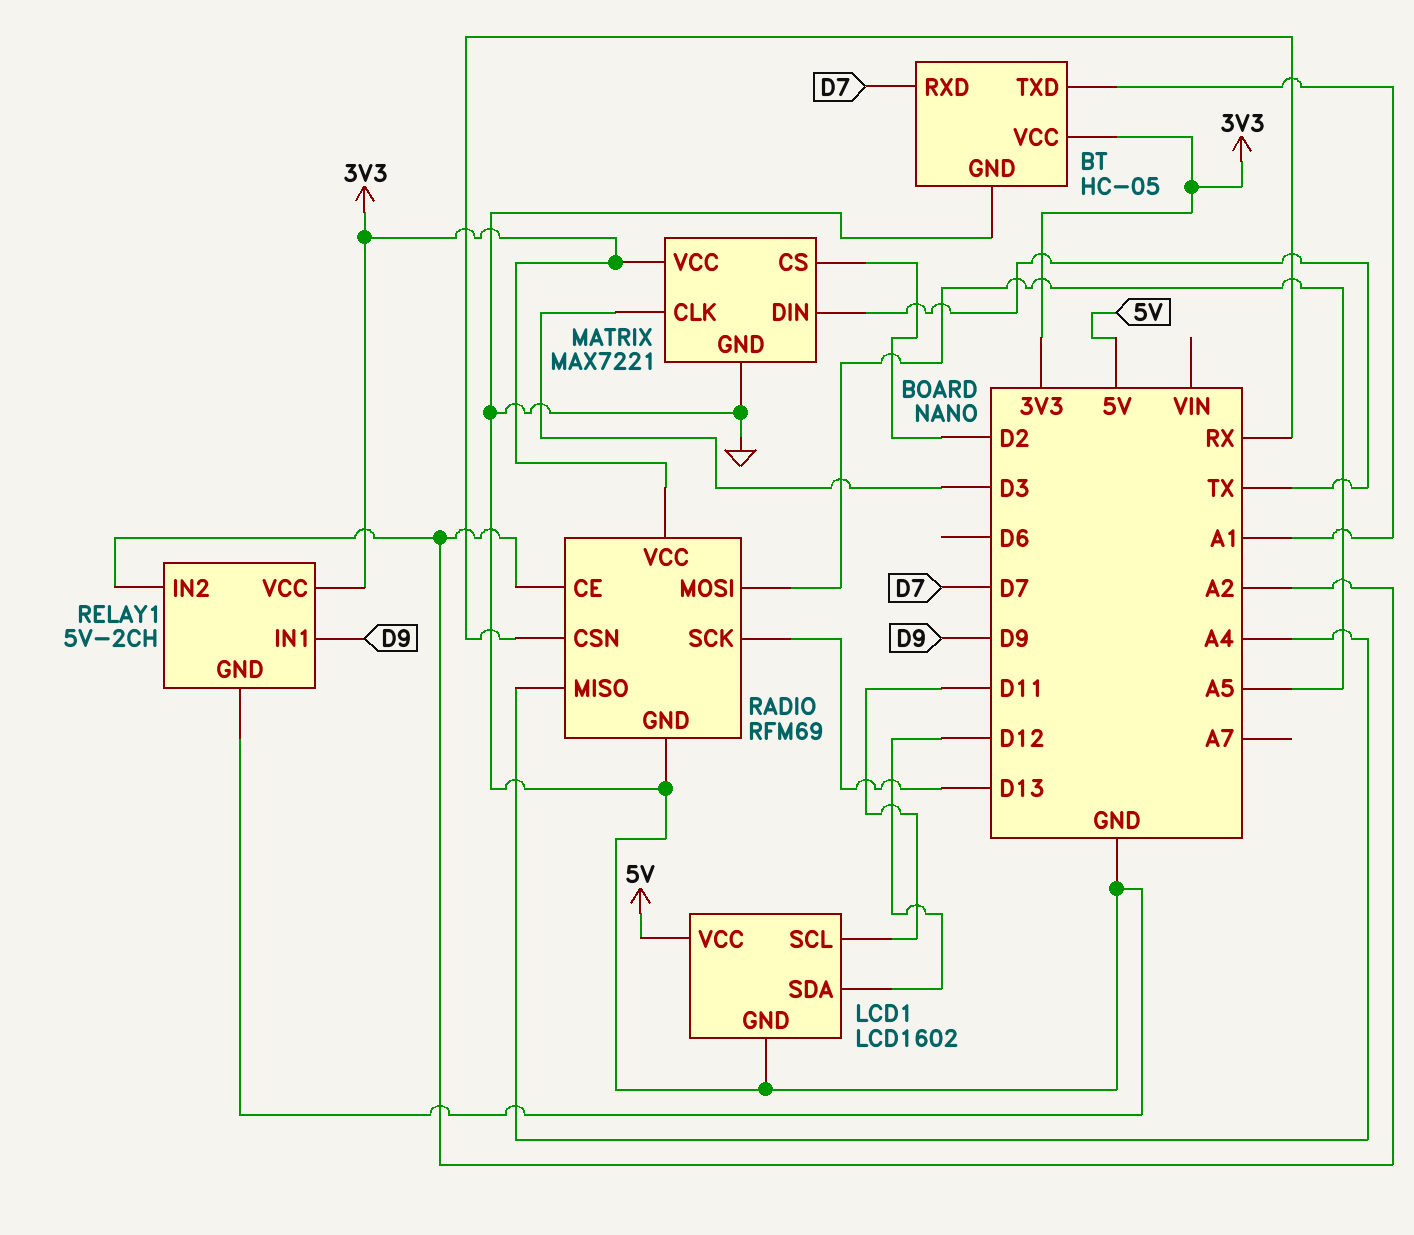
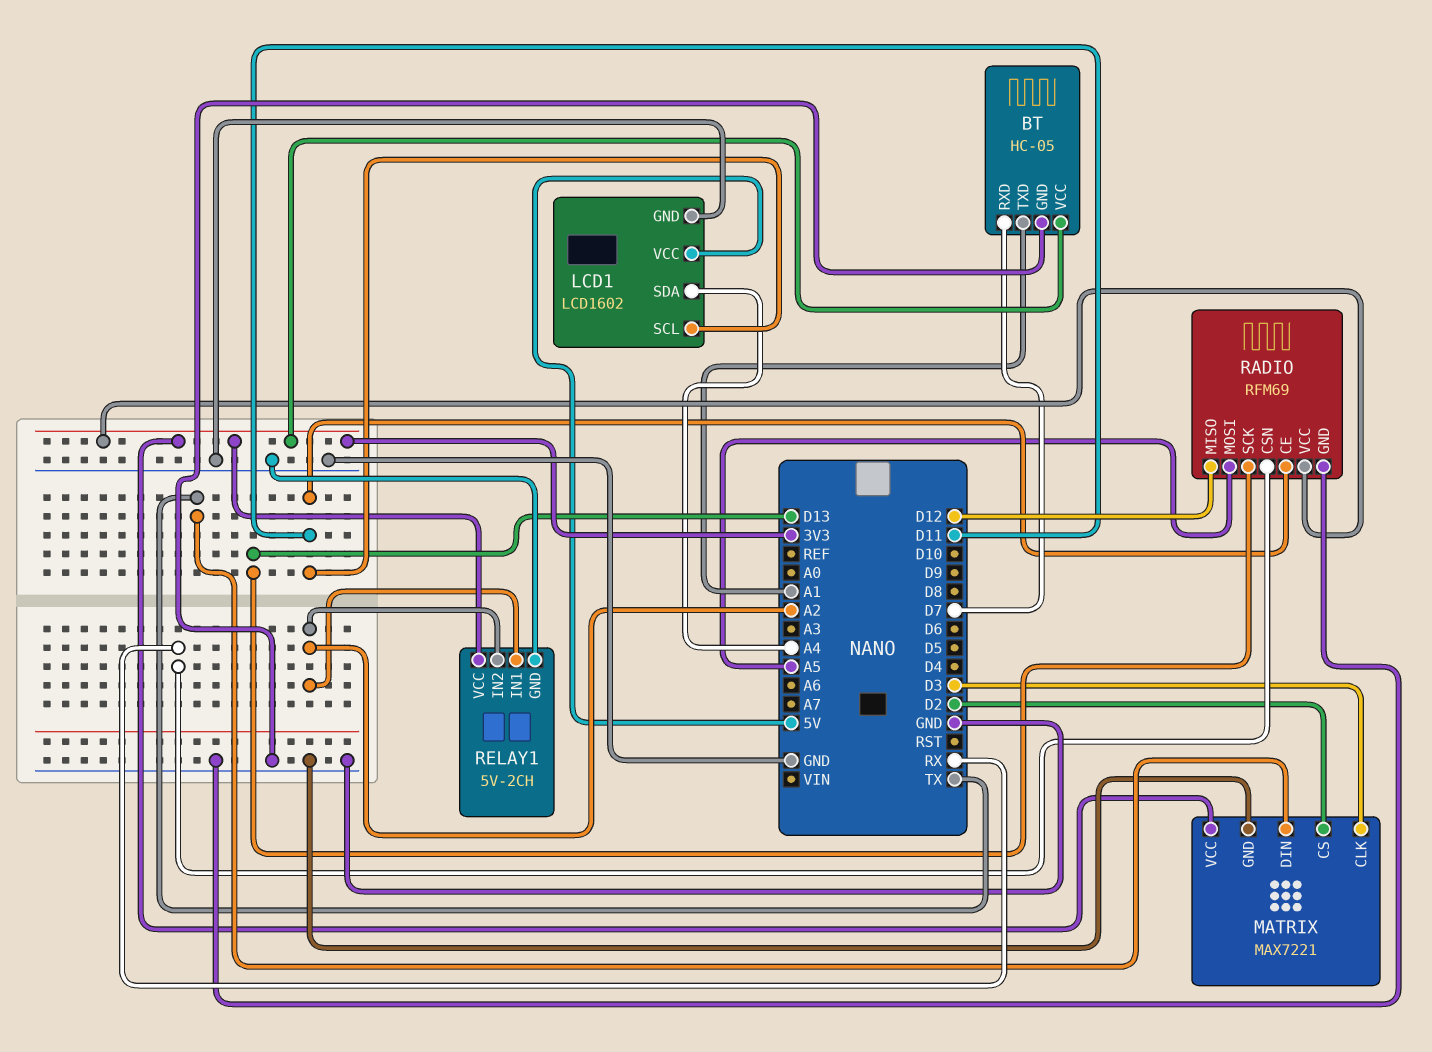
LCD1 pin SDA: D12 -> A4
RADIO pin CE: A2 -> D11
RADIO pin MISO: A4 -> D12
RELAY1 pin IN1: D9 -> A2

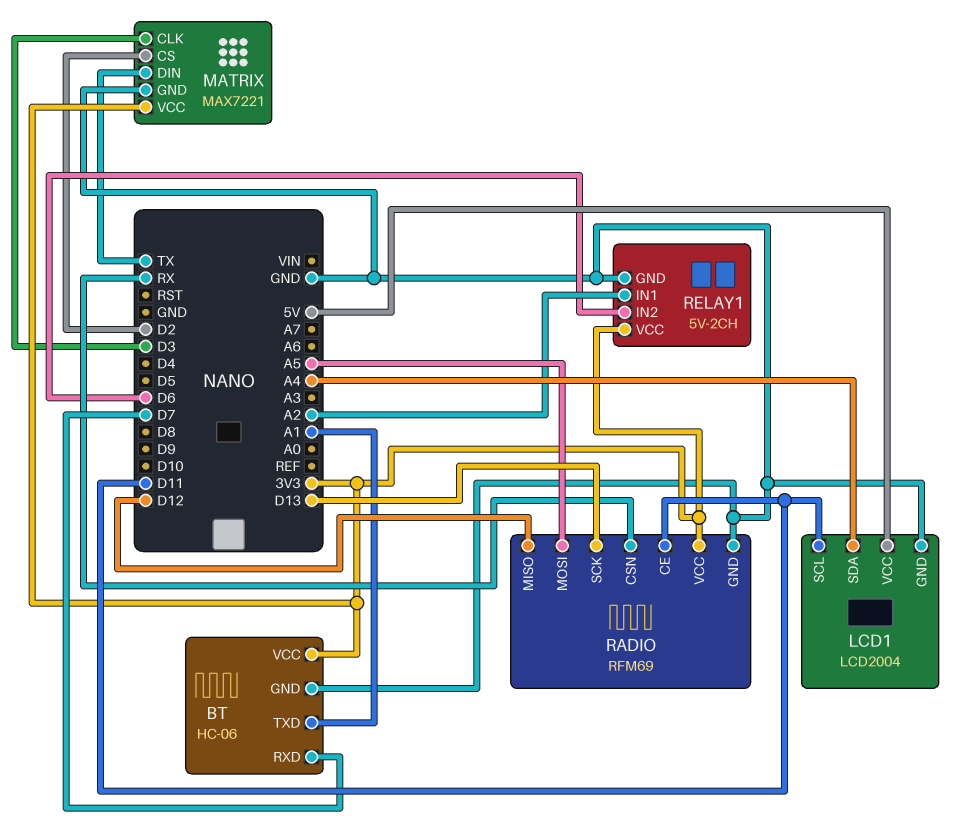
BT: HC-05 -> HC-06
LCD1: LCD1602 -> LCD2004
RELAY1 pin IN2: A2 -> D6

